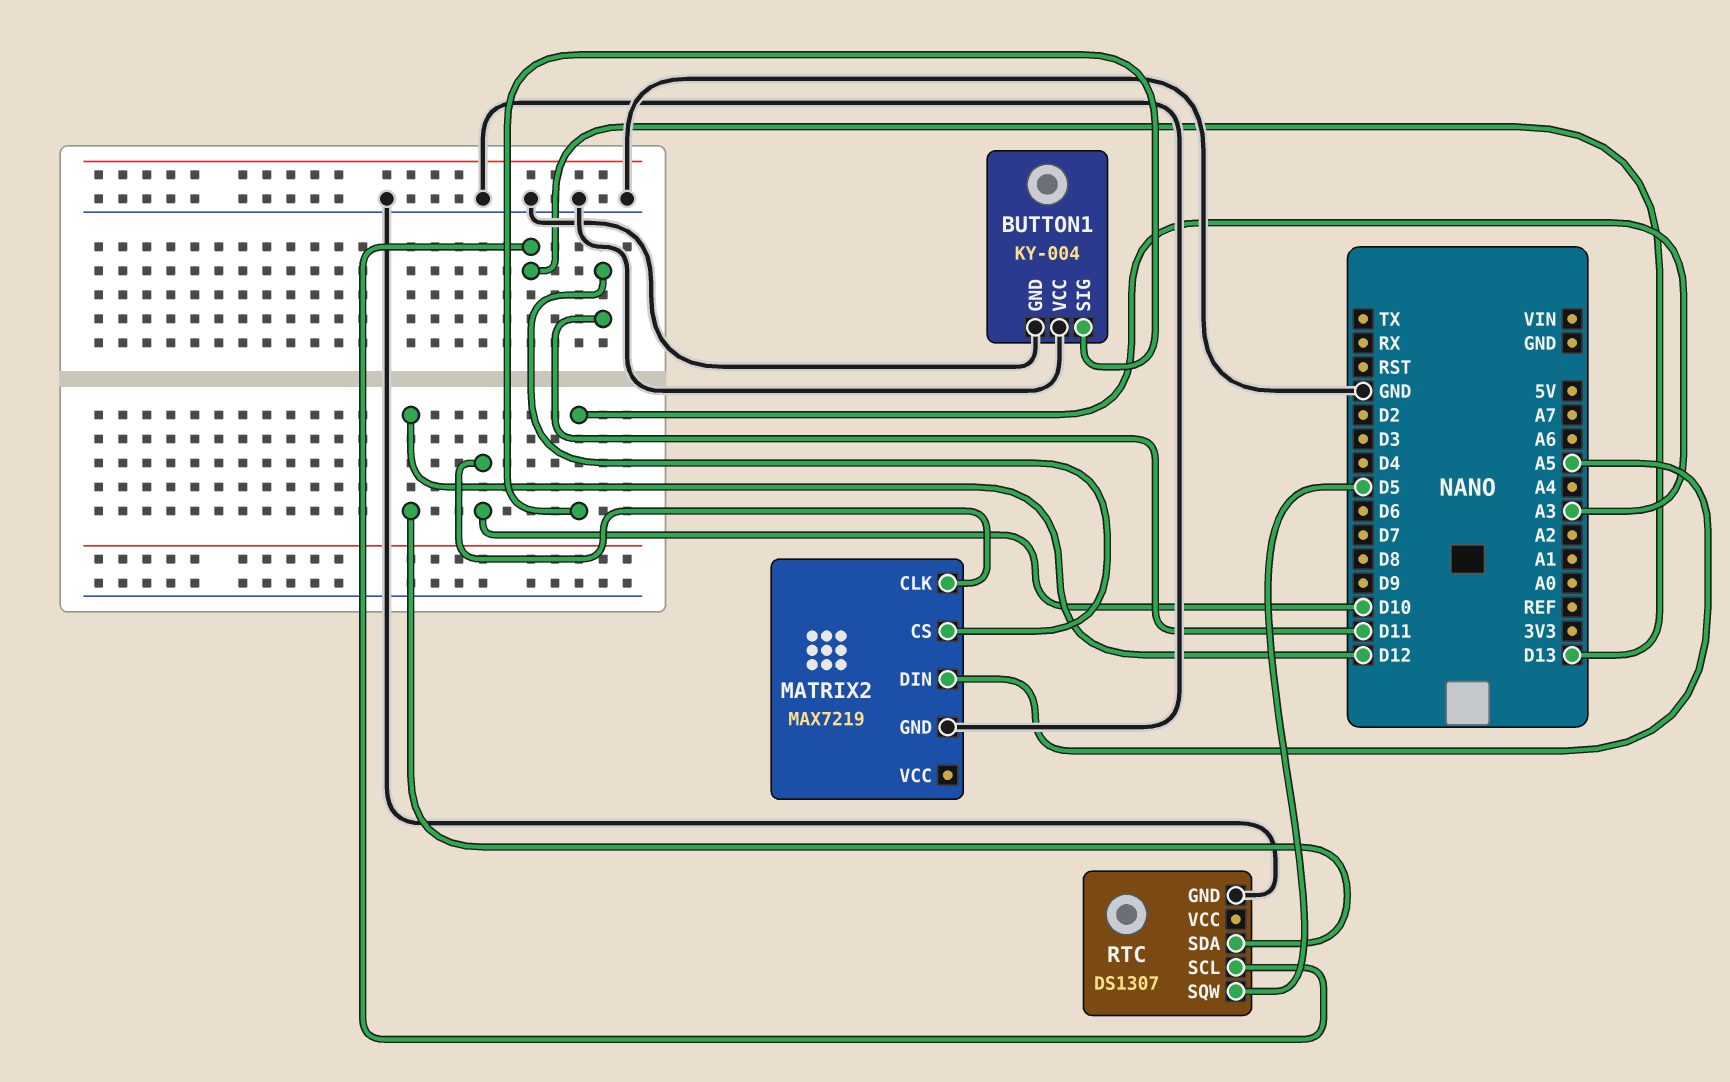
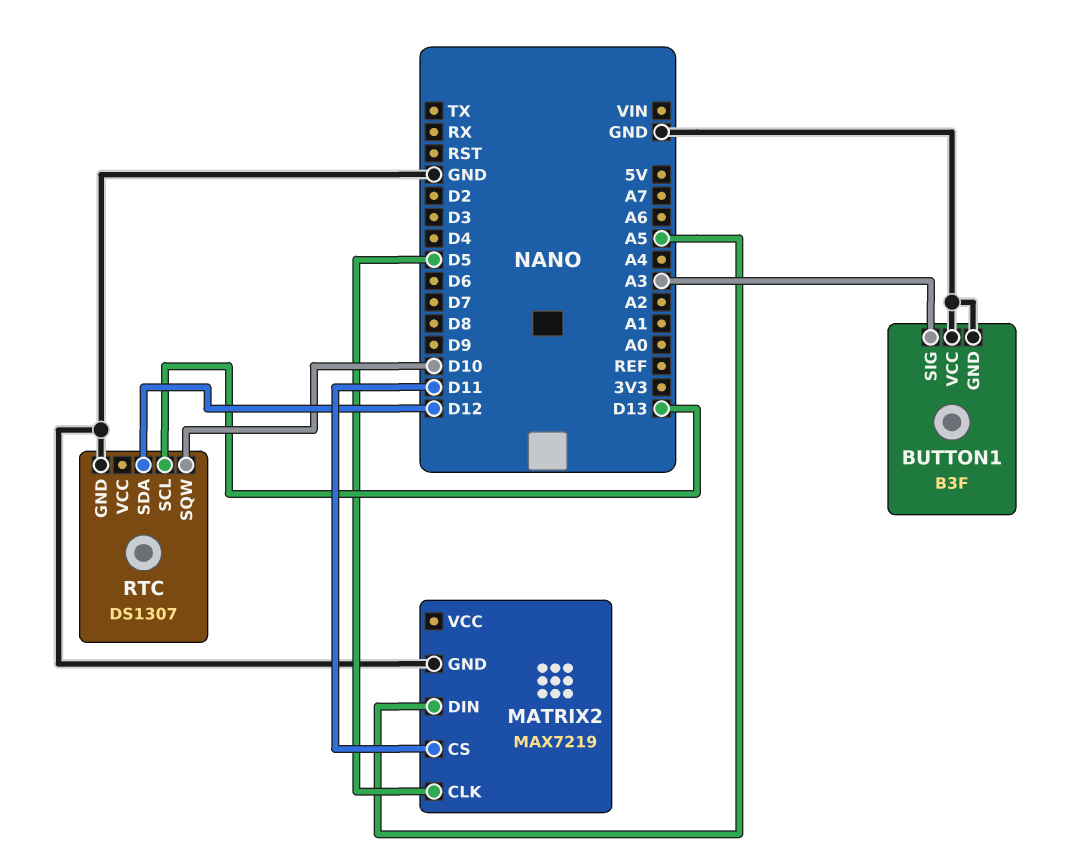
BUTTON1: KY-004 -> B3F
MATRIX2 pin CLK: D10 -> D5
RTC pin SQW: D5 -> D10

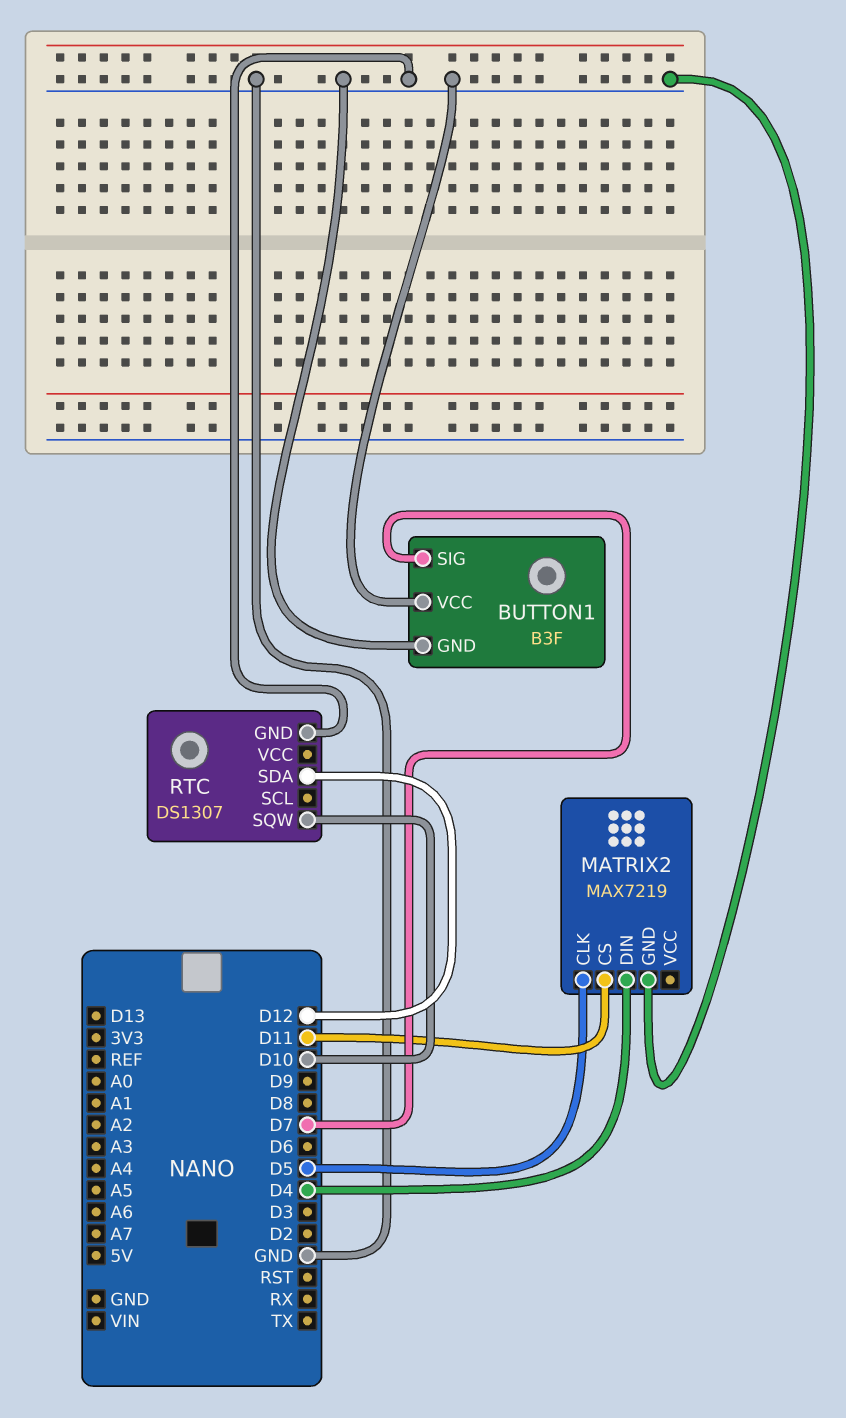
BUTTON1 pin SIG: A3 -> D7
MATRIX2 pin DIN: A5 -> D4
RTC pin SCL: D13 -> none

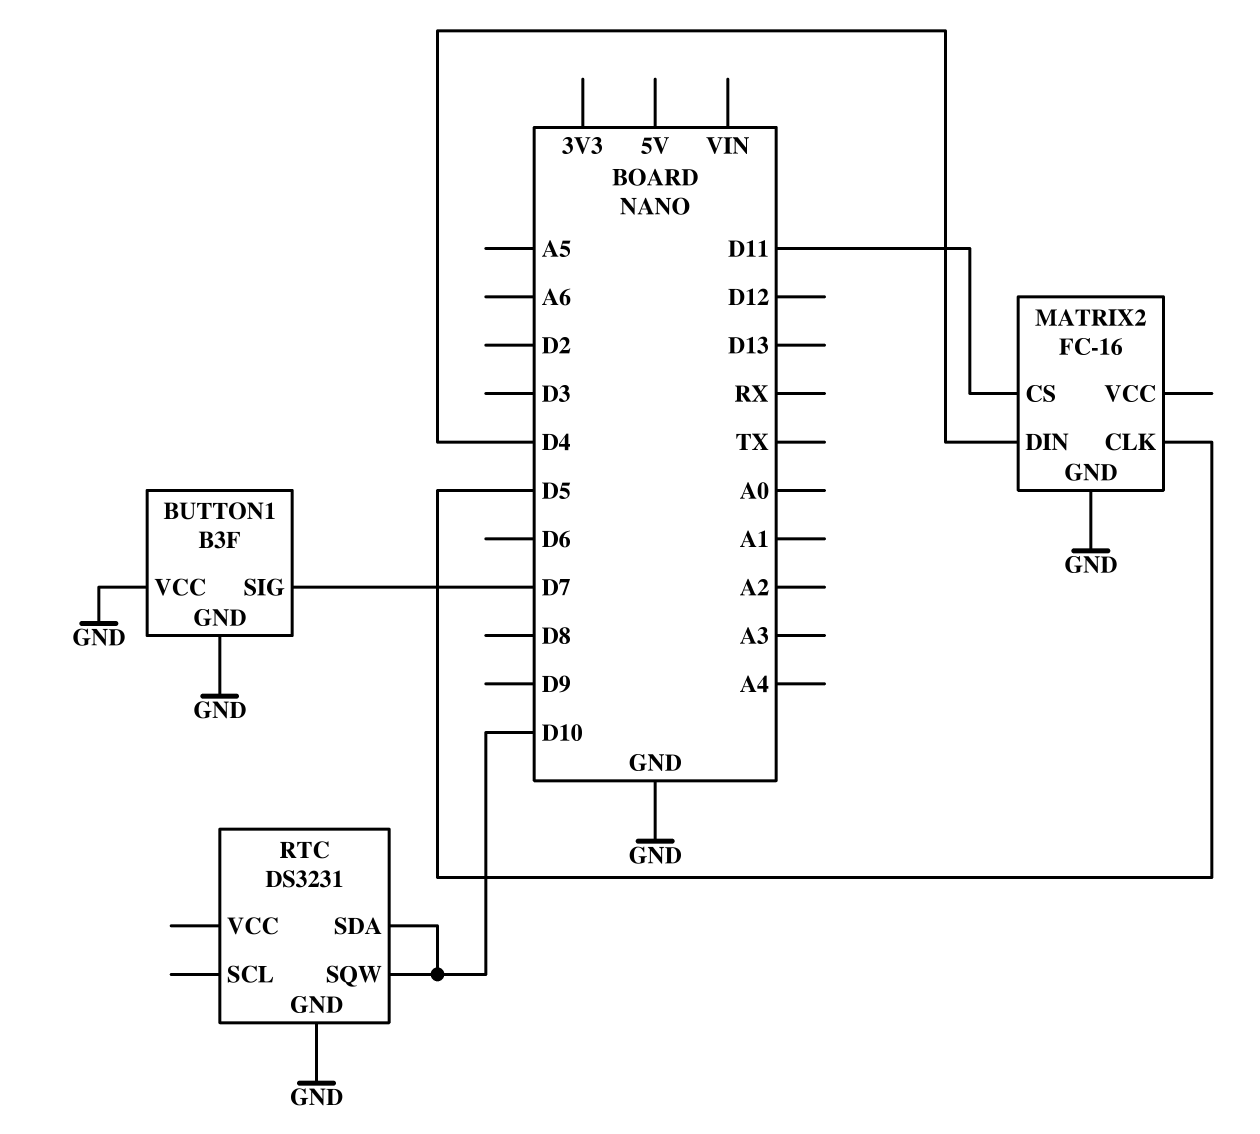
MATRIX2: MAX7219 -> FC-16
RTC: DS1307 -> DS3231
RTC pin SDA: D12 -> D10

